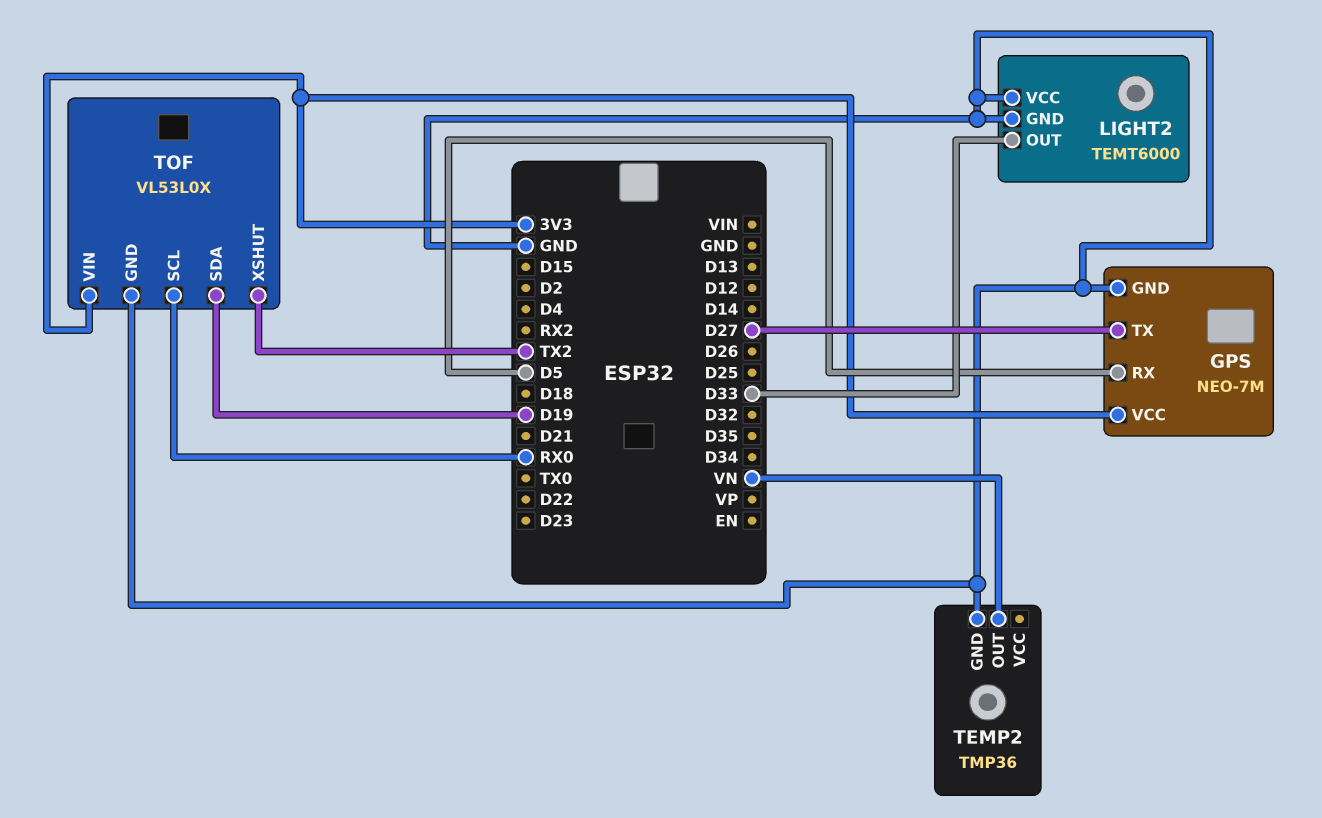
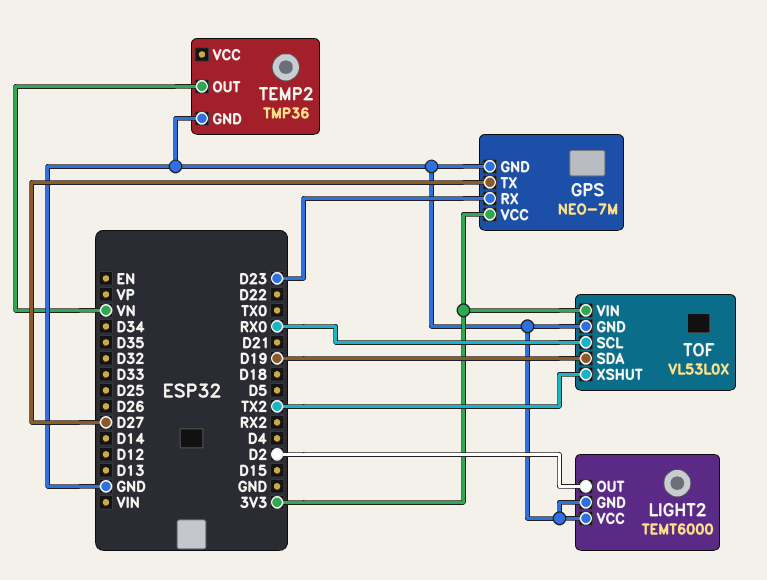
GPS pin RX: D5 -> D23
LIGHT2 pin OUT: D33 -> D2

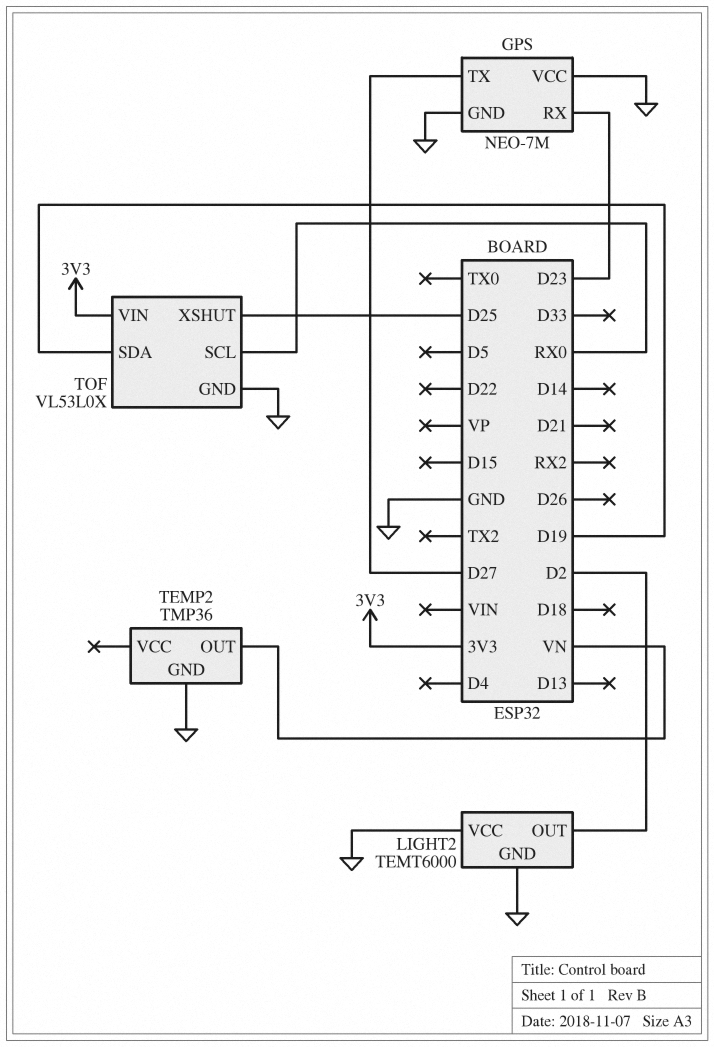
GPS pin VCC: 3V3 -> GND
TOF pin XSHUT: TX2 -> D25

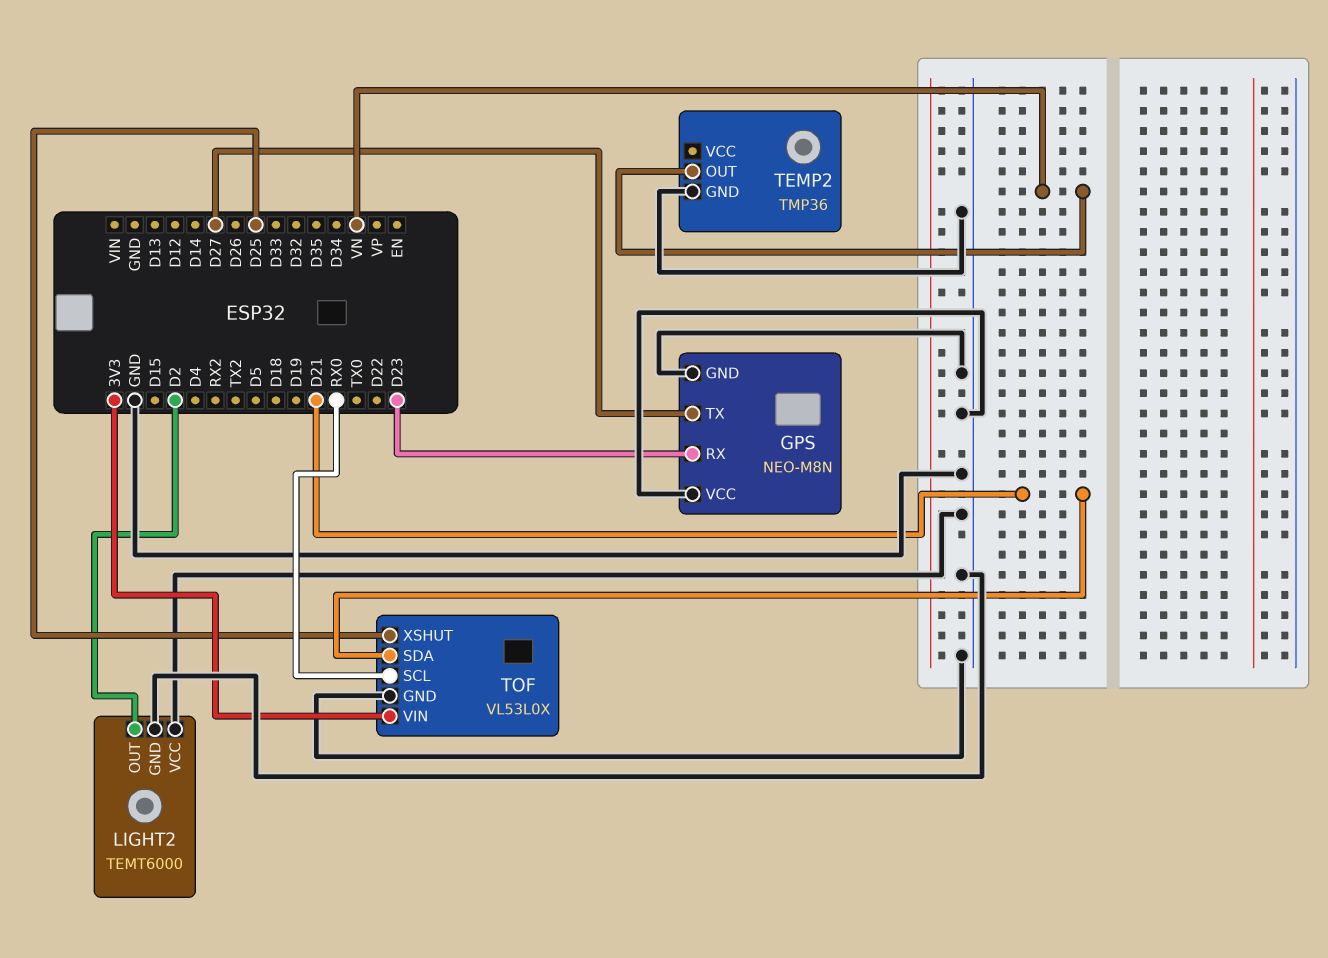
GPS: NEO-7M -> NEO-M8N
TOF pin SDA: D19 -> D21

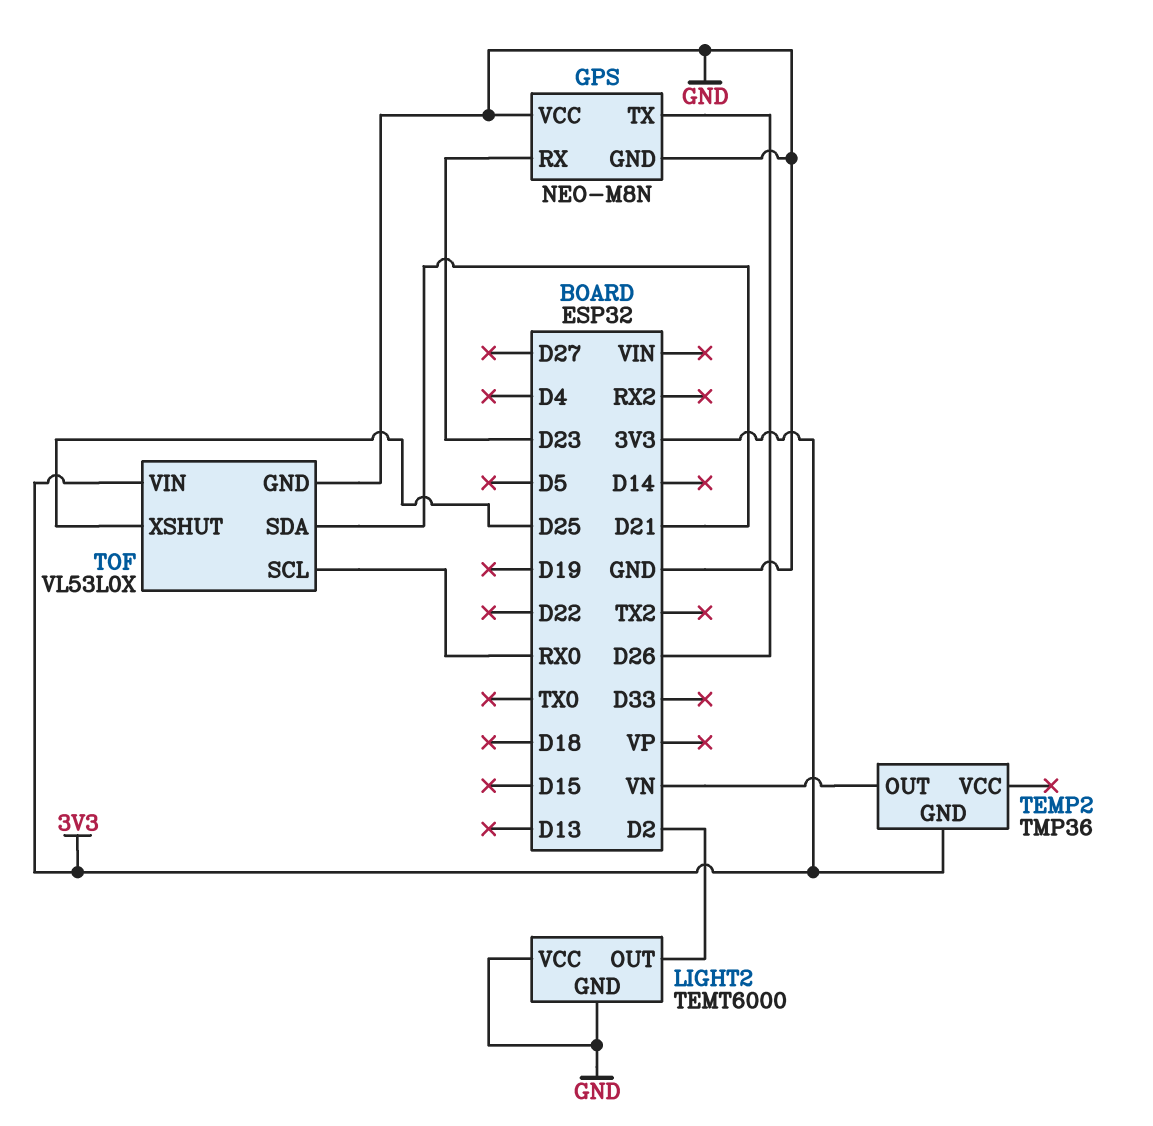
GPS pin TX: D27 -> D26
TEMP2 pin GND: GND -> 3V3

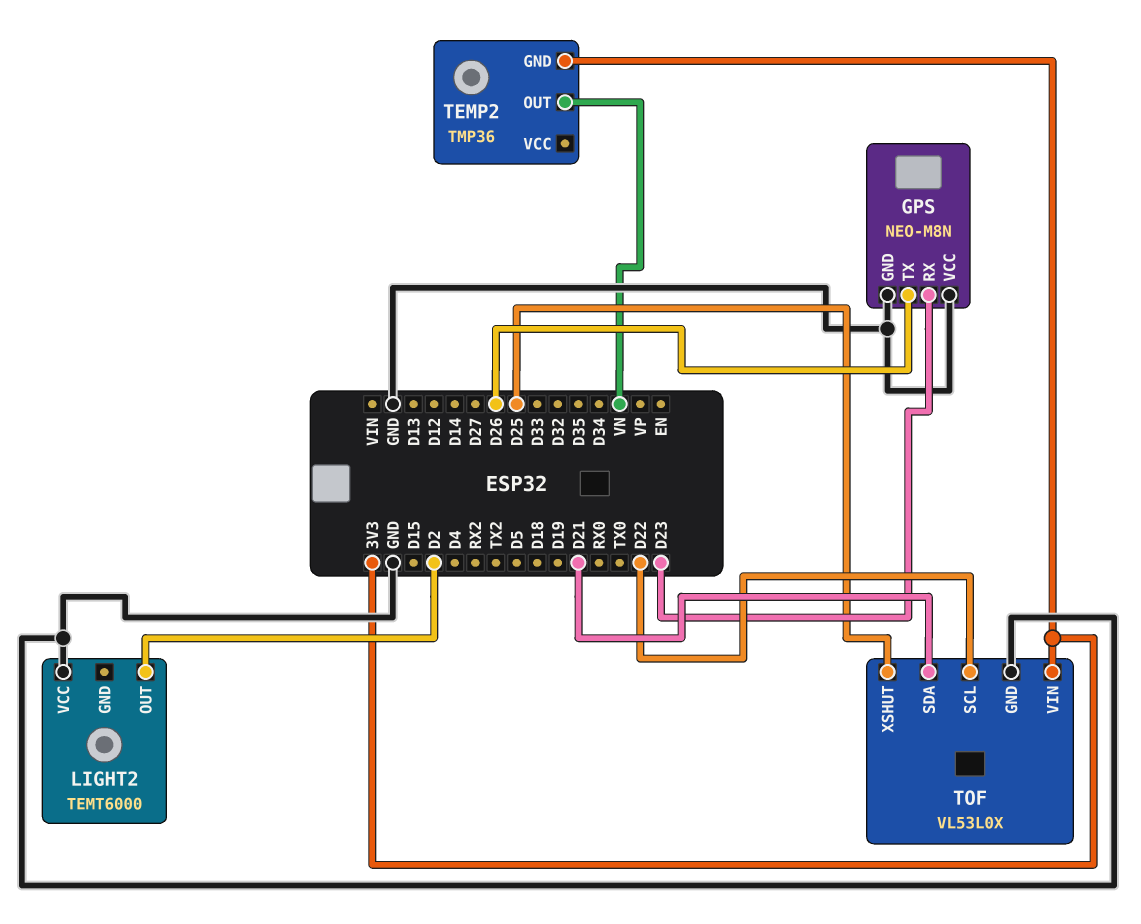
LIGHT2 pin GND: GND -> none
TOF pin SCL: RX0 -> D22

